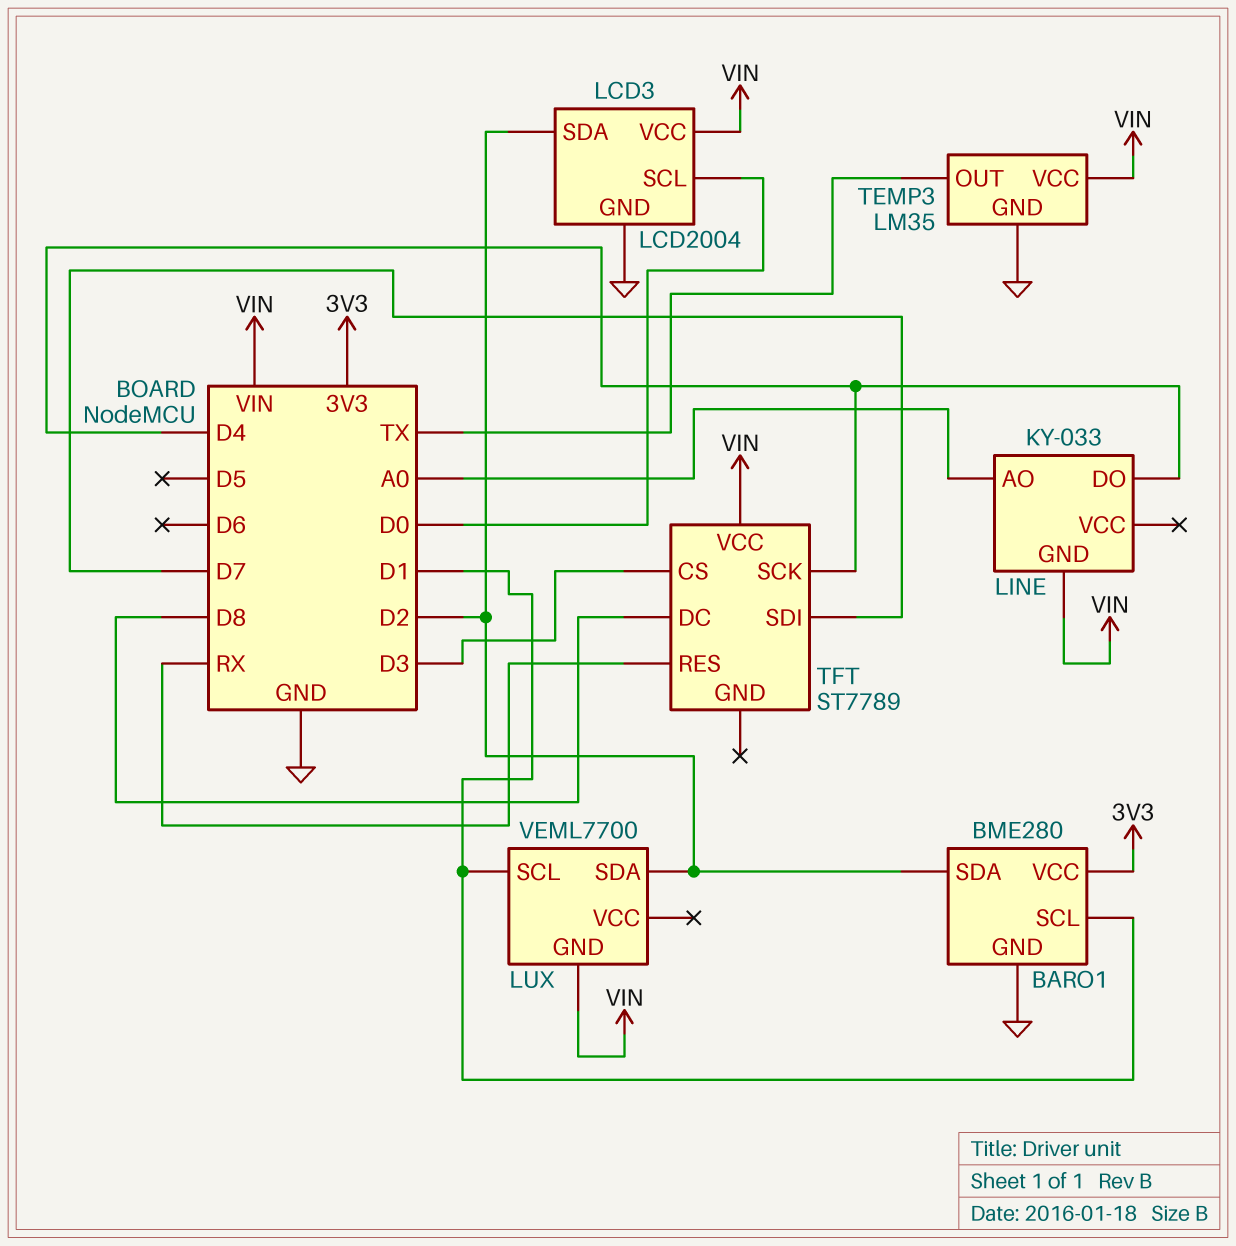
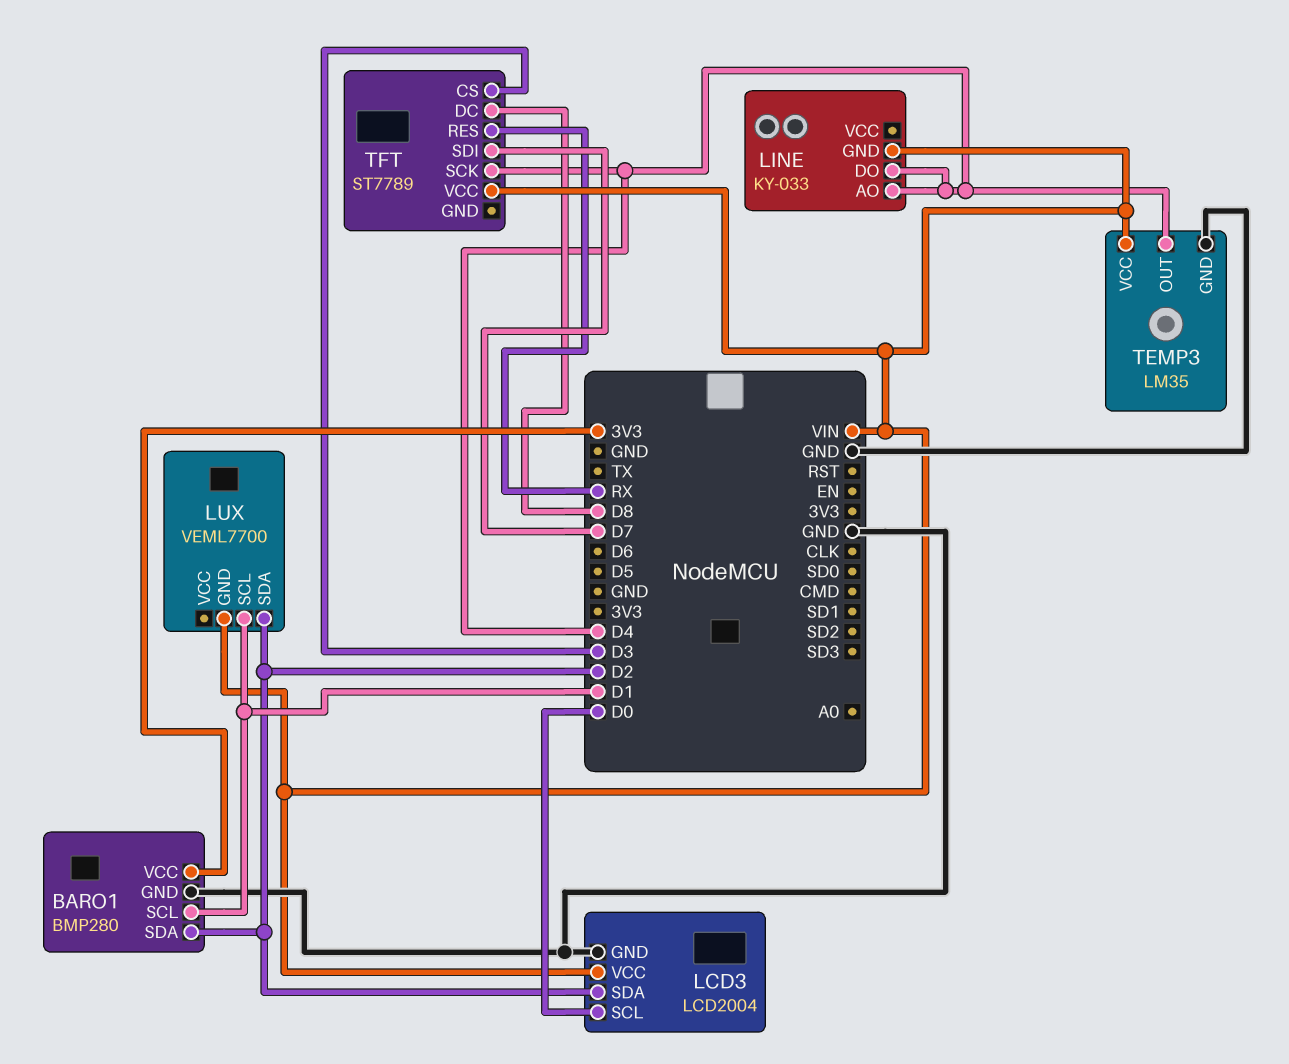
BARO1: BME280 -> BMP280
LINE pin AO: A0 -> D4
TEMP3 pin OUT: TX -> D4

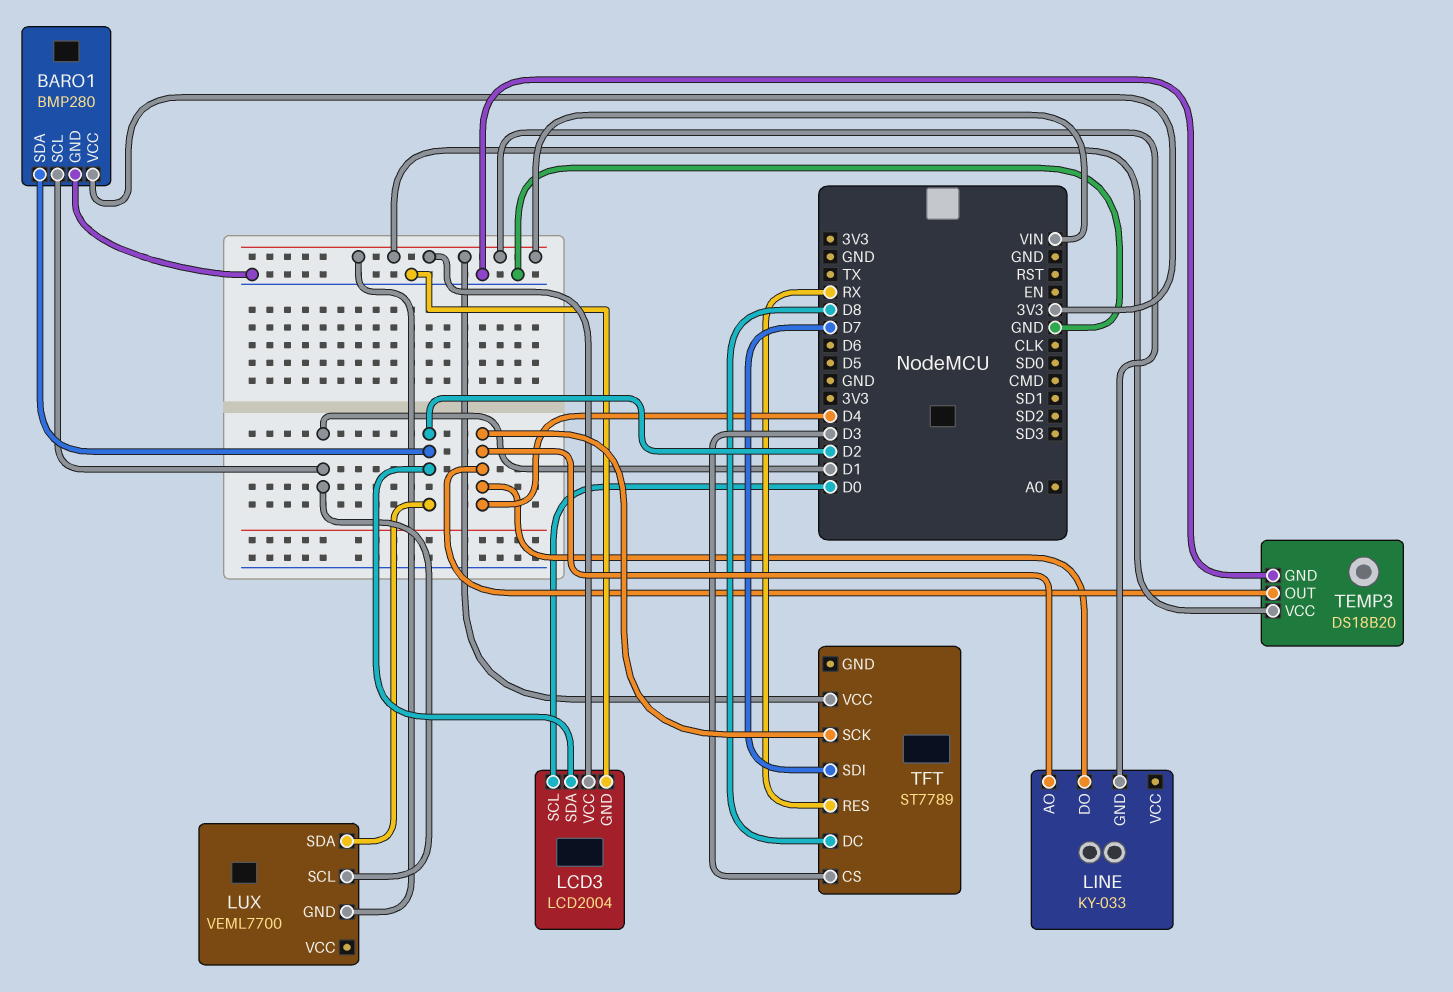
TEMP3: LM35 -> DS18B20

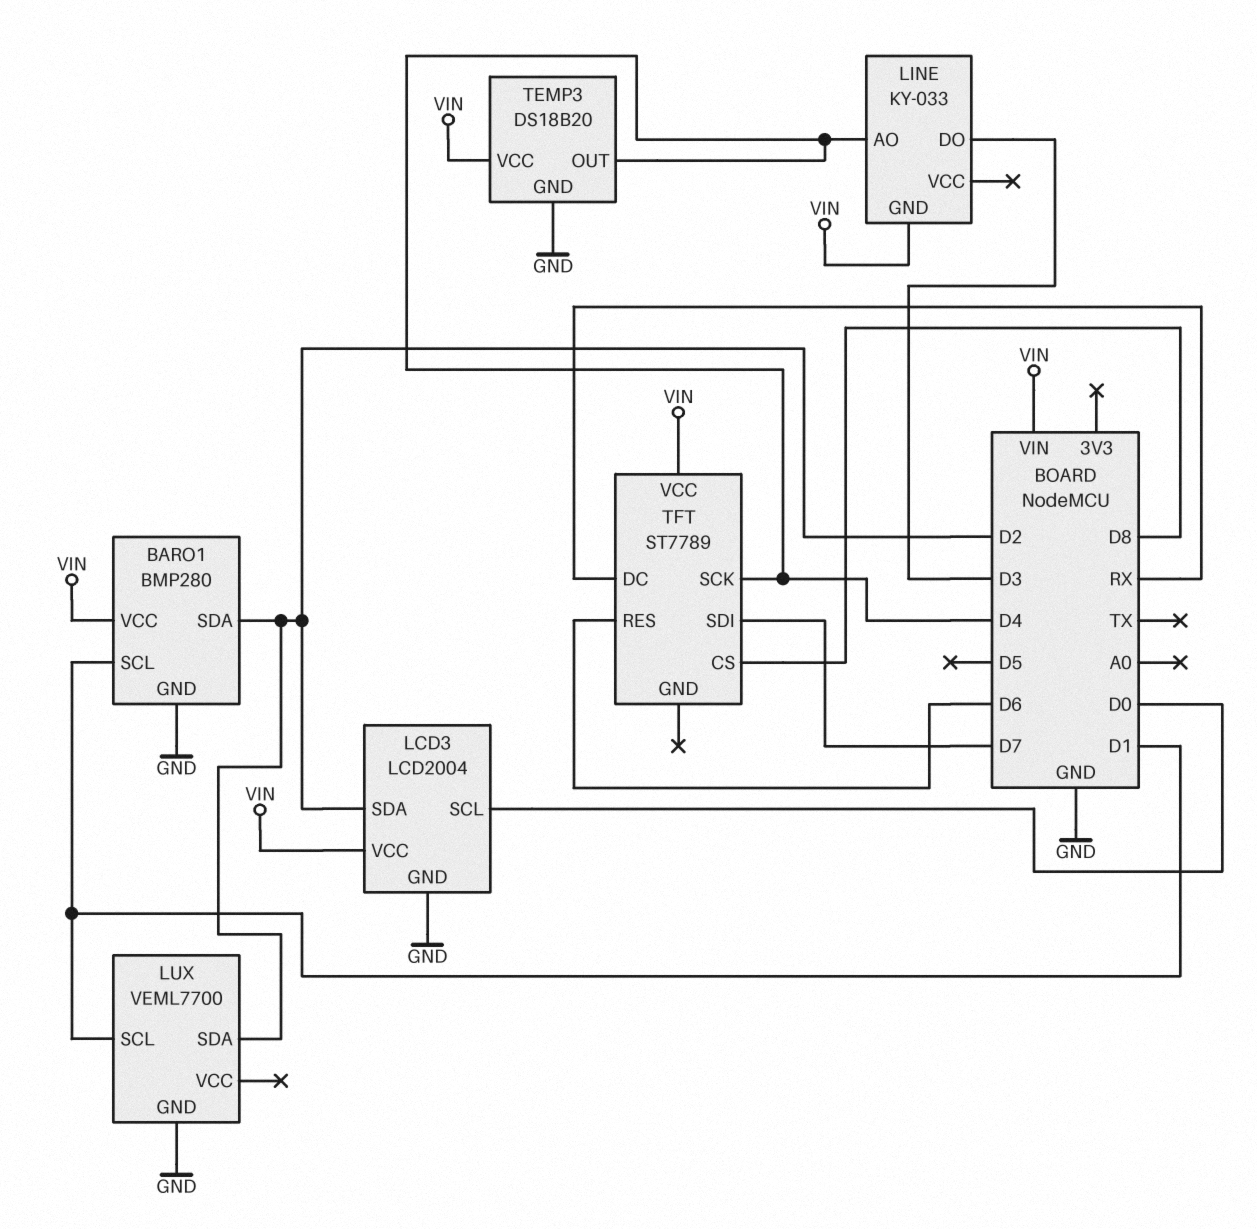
BARO1 pin VCC: 3V3 -> VIN
LINE pin DO: D4 -> D3
LUX pin GND: VIN -> GND
TFT pin CS: D3 -> D8
TFT pin DC: D8 -> RX
TFT pin RES: RX -> D6

